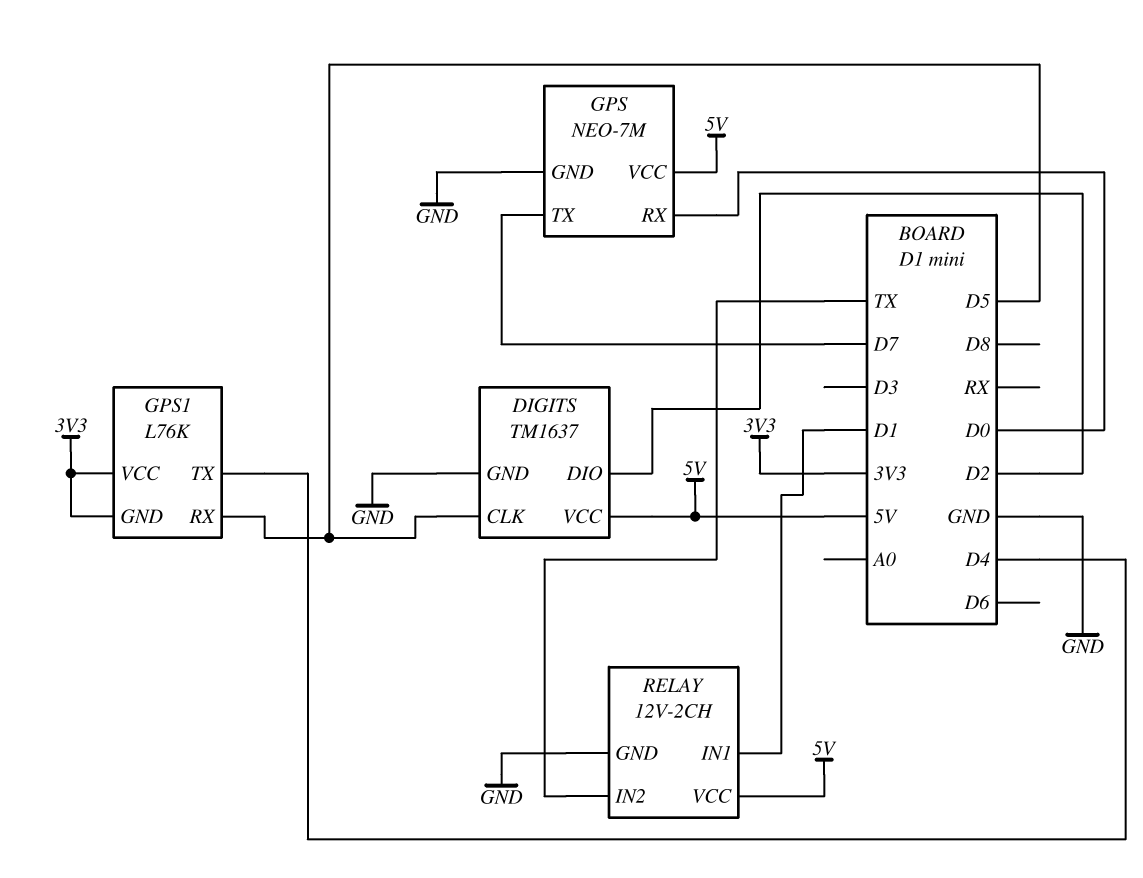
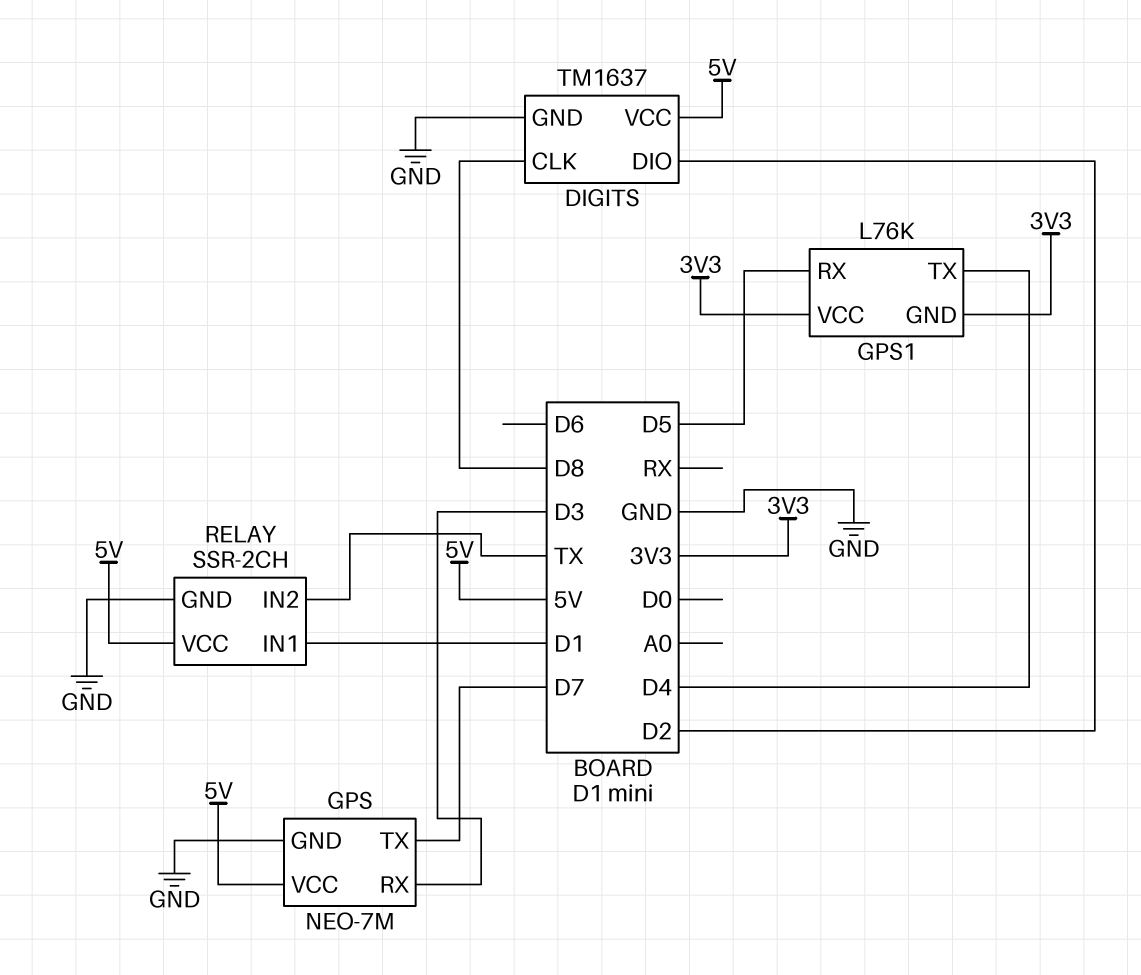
DIGITS pin CLK: D5 -> D8
GPS pin RX: D0 -> D3
RELAY: 12V-2CH -> SSR-2CH

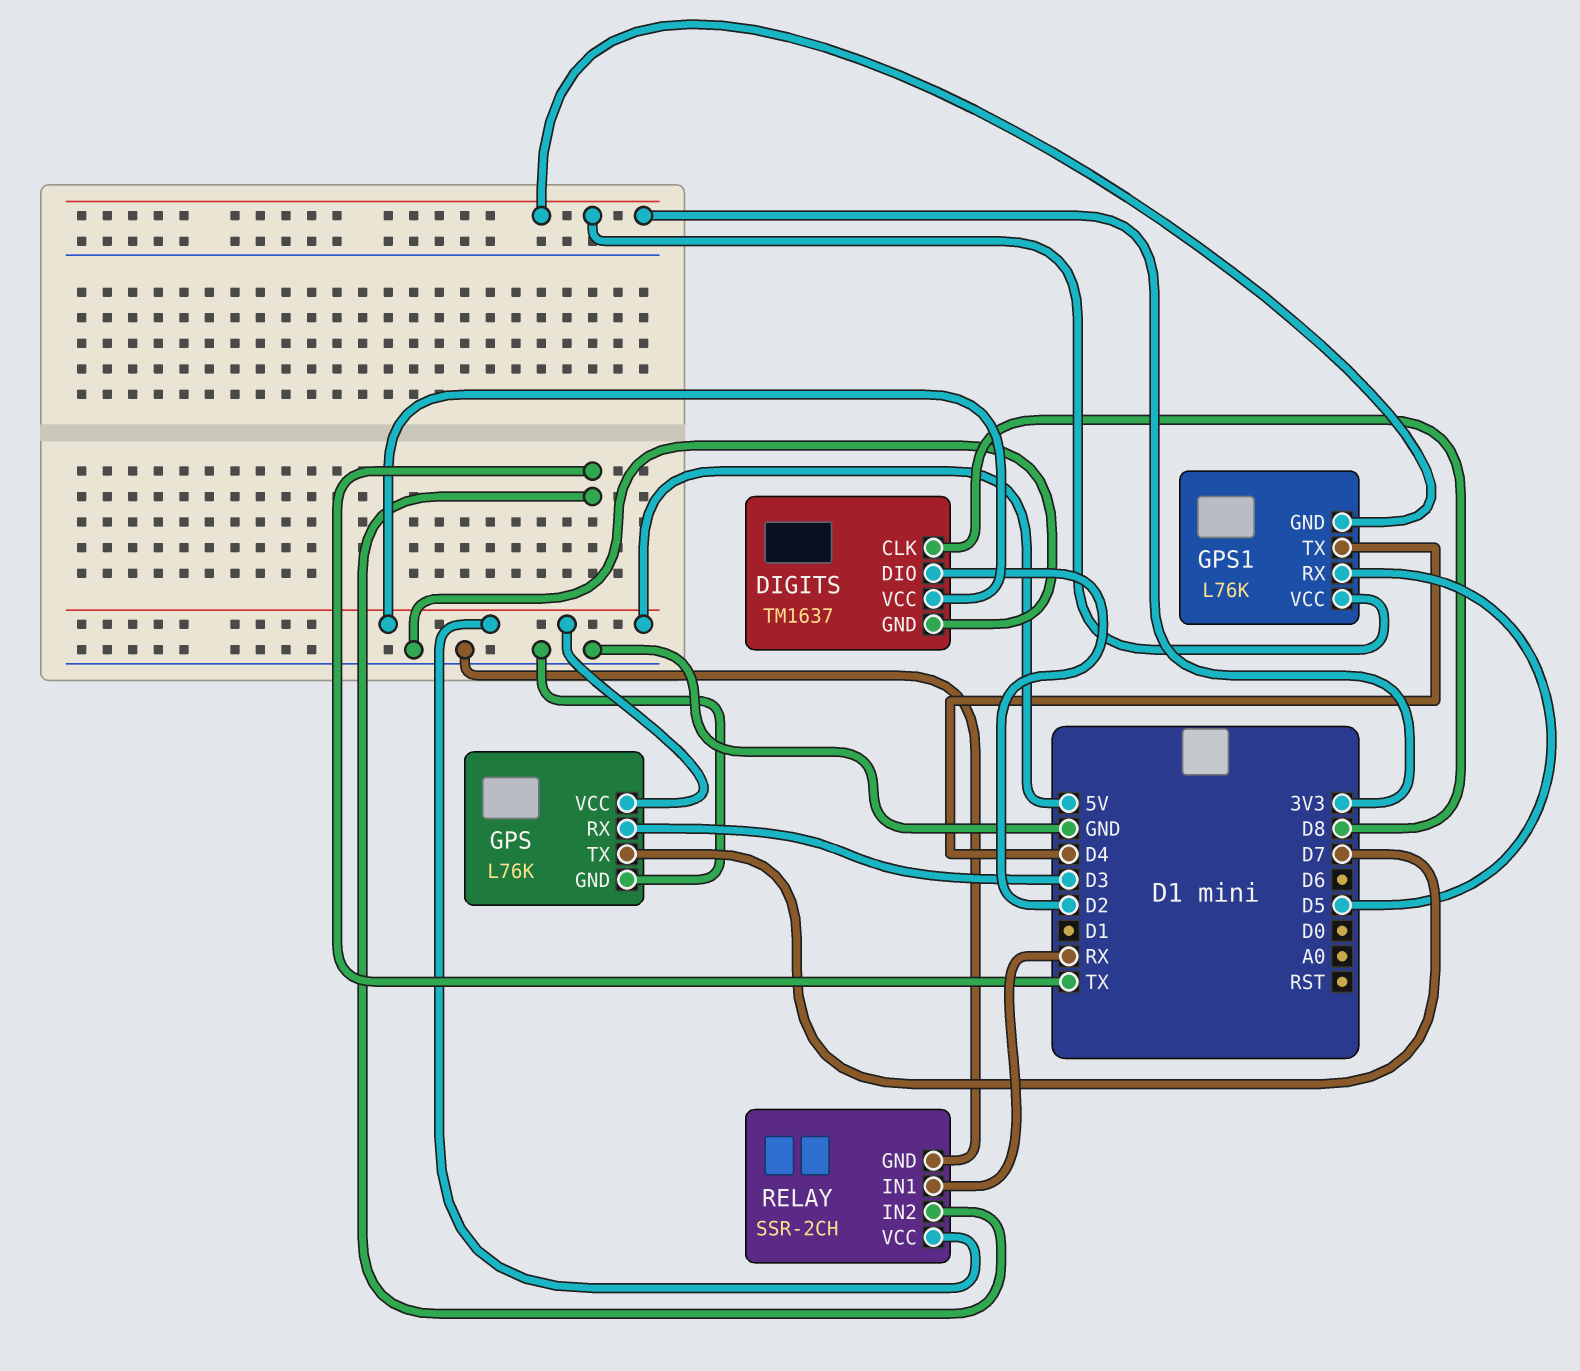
GPS: NEO-7M -> L76K
RELAY pin IN1: D1 -> RX

